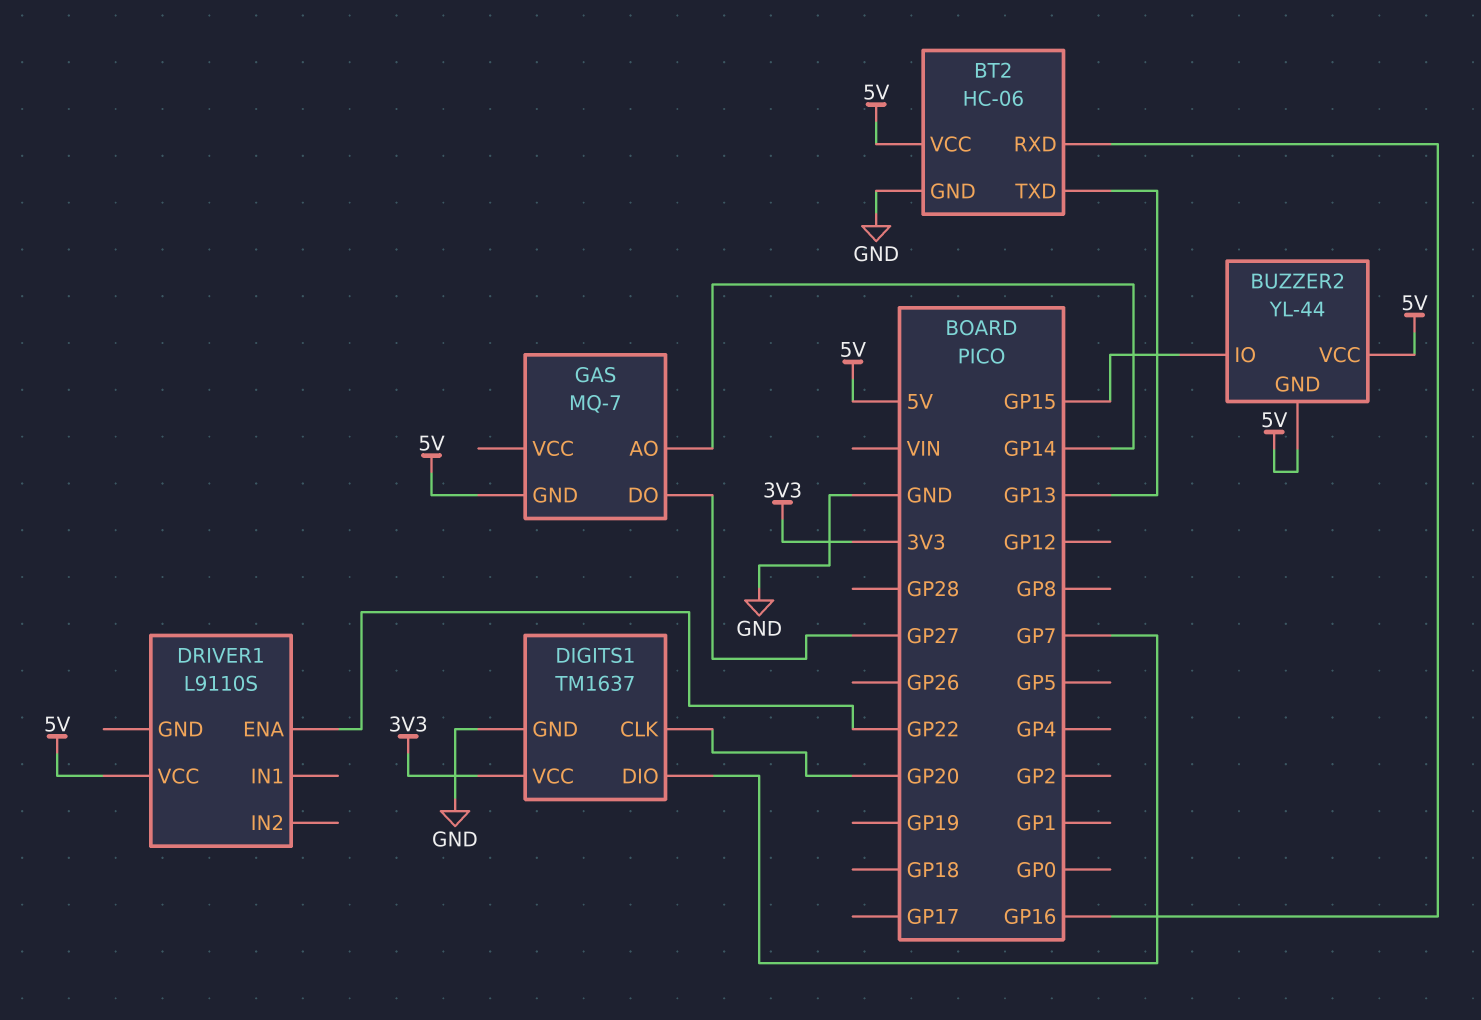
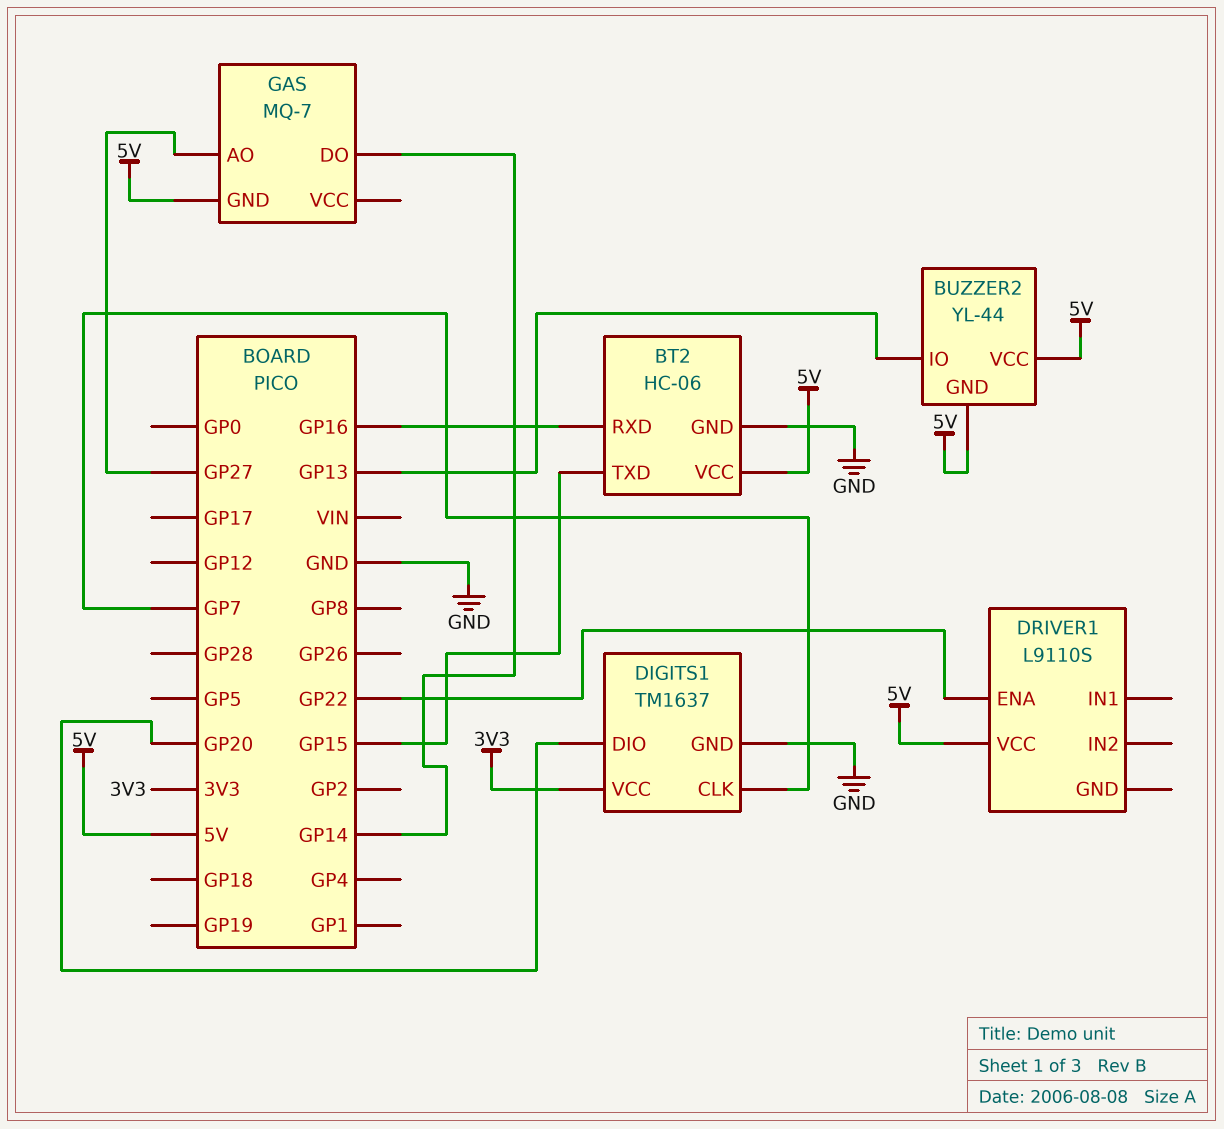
BT2 pin TXD: GP13 -> GP15
BUZZER2 pin IO: GP15 -> GP13
DIGITS1 pin CLK: GP20 -> GP7
DIGITS1 pin DIO: GP7 -> GP20
GAS pin AO: GP14 -> GP27
GAS pin DO: GP27 -> GP14

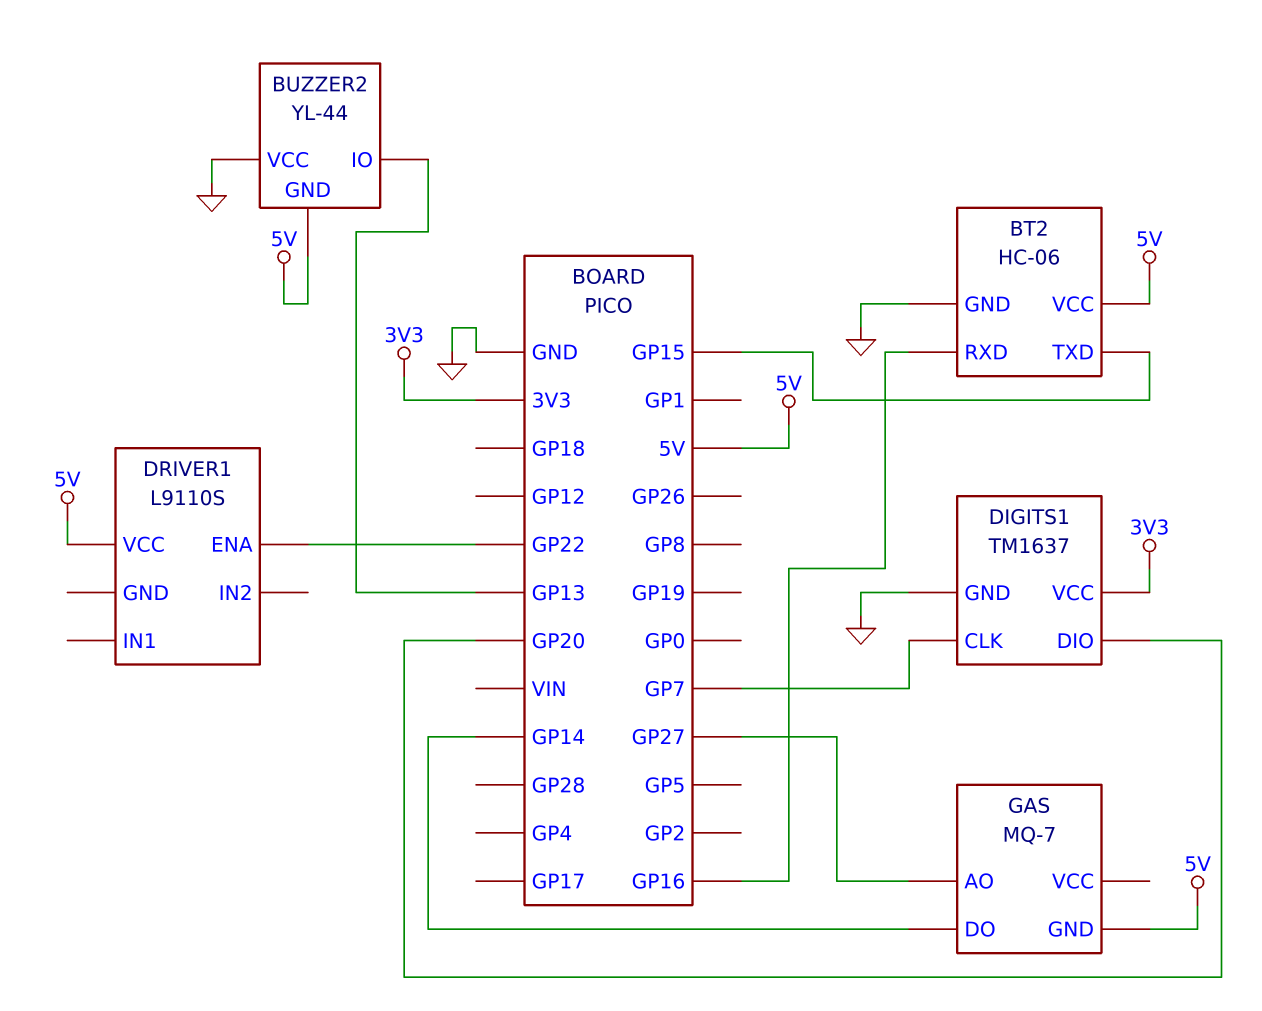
BUZZER2 pin VCC: 5V -> GND

